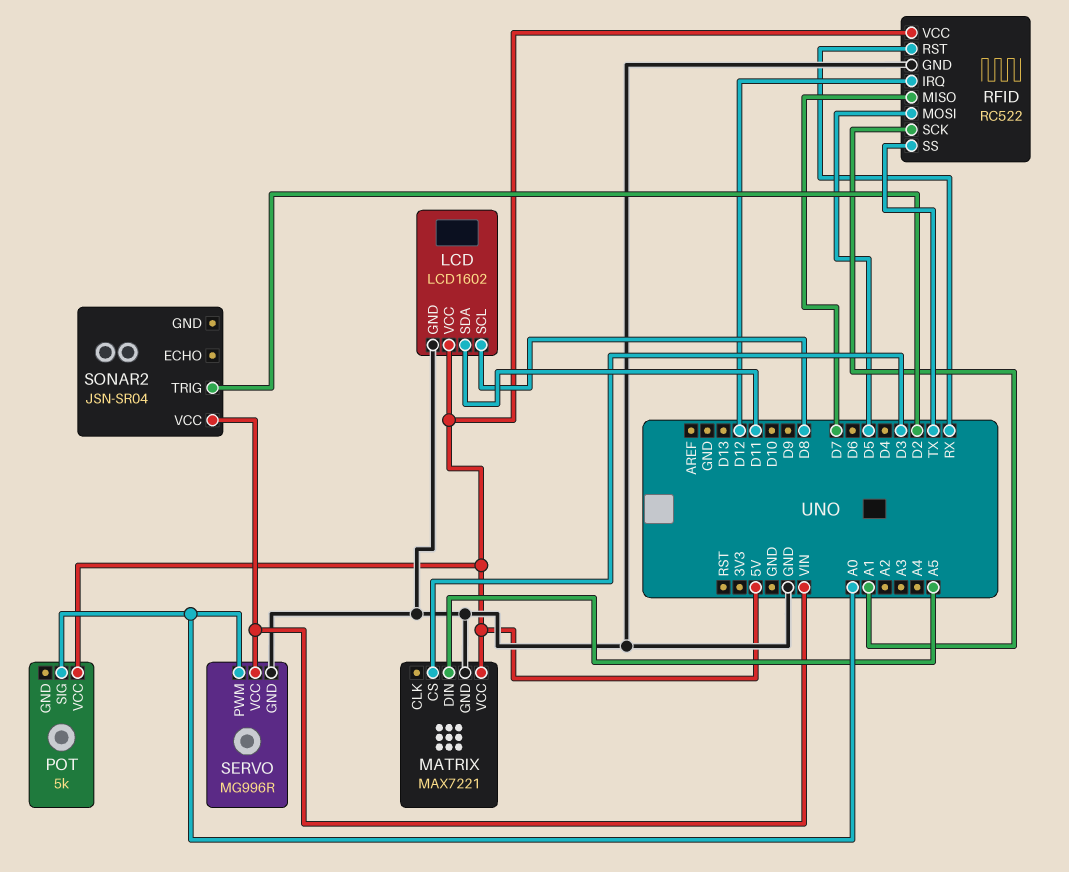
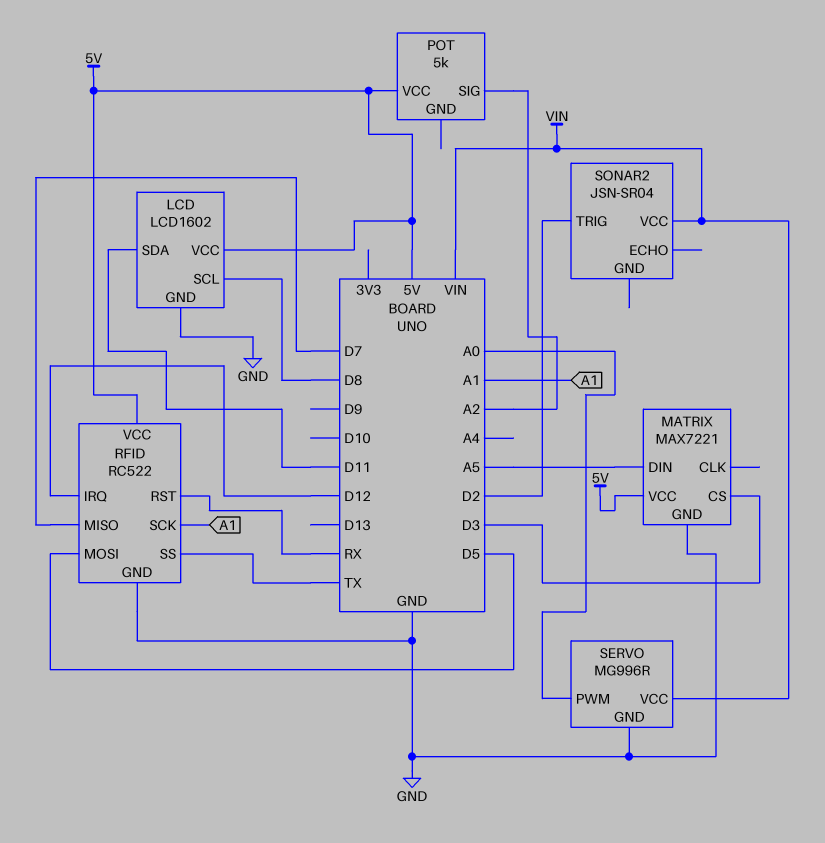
POT pin SIG: A0 -> A2

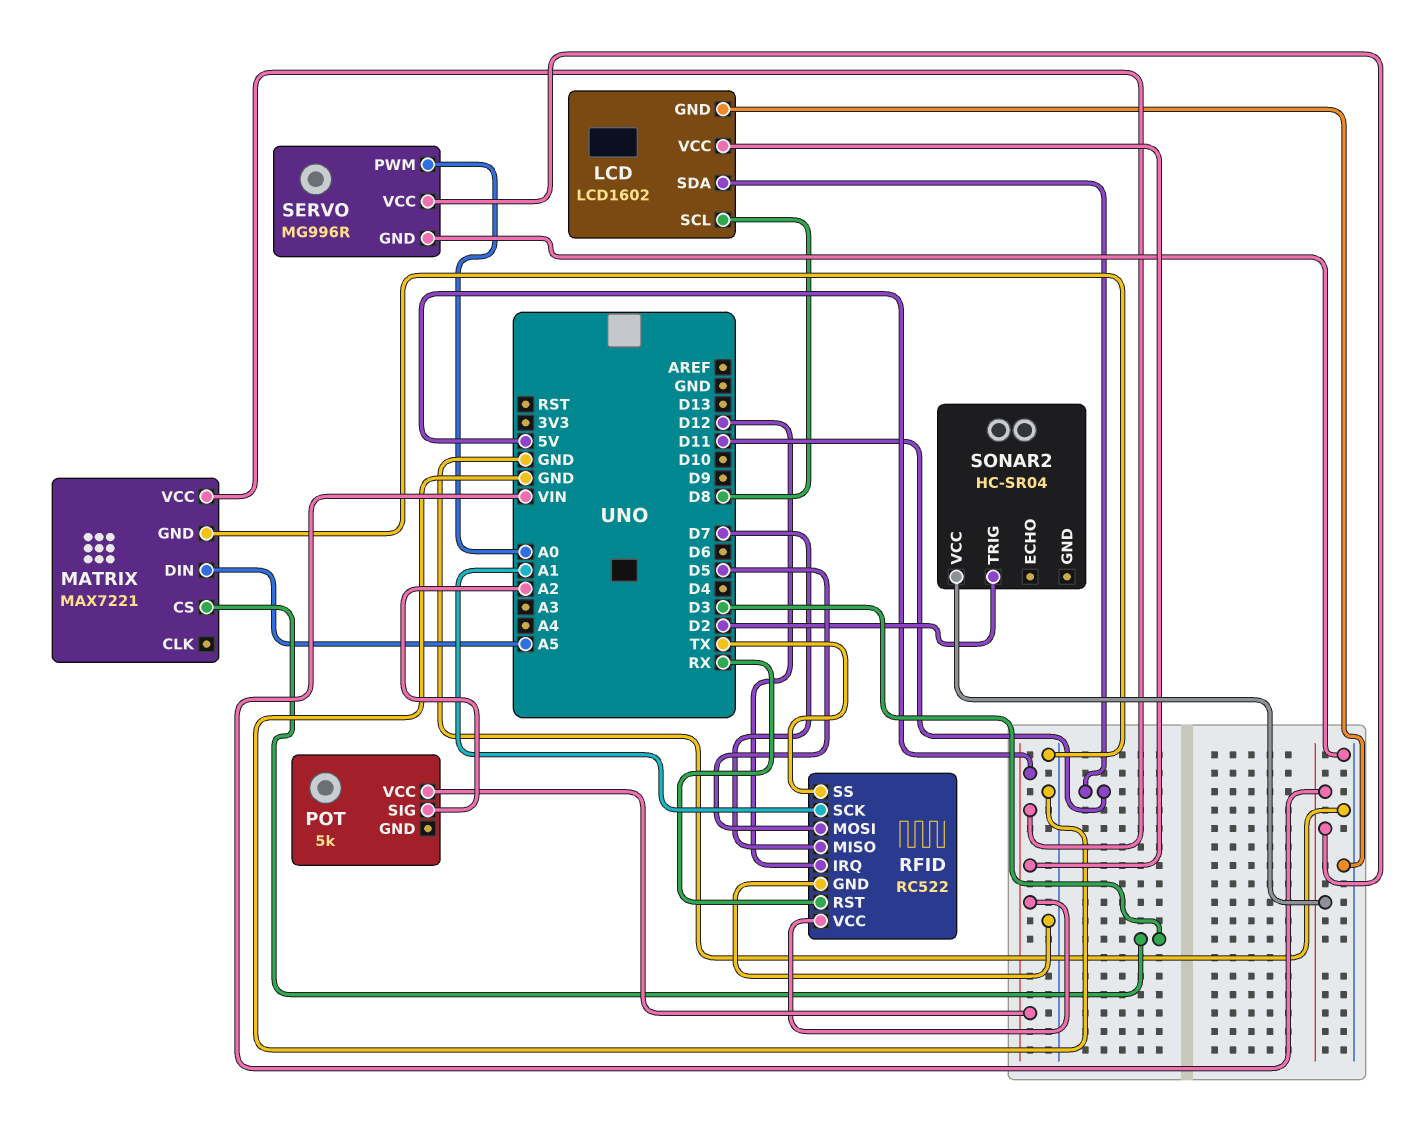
SONAR2: JSN-SR04 -> HC-SR04

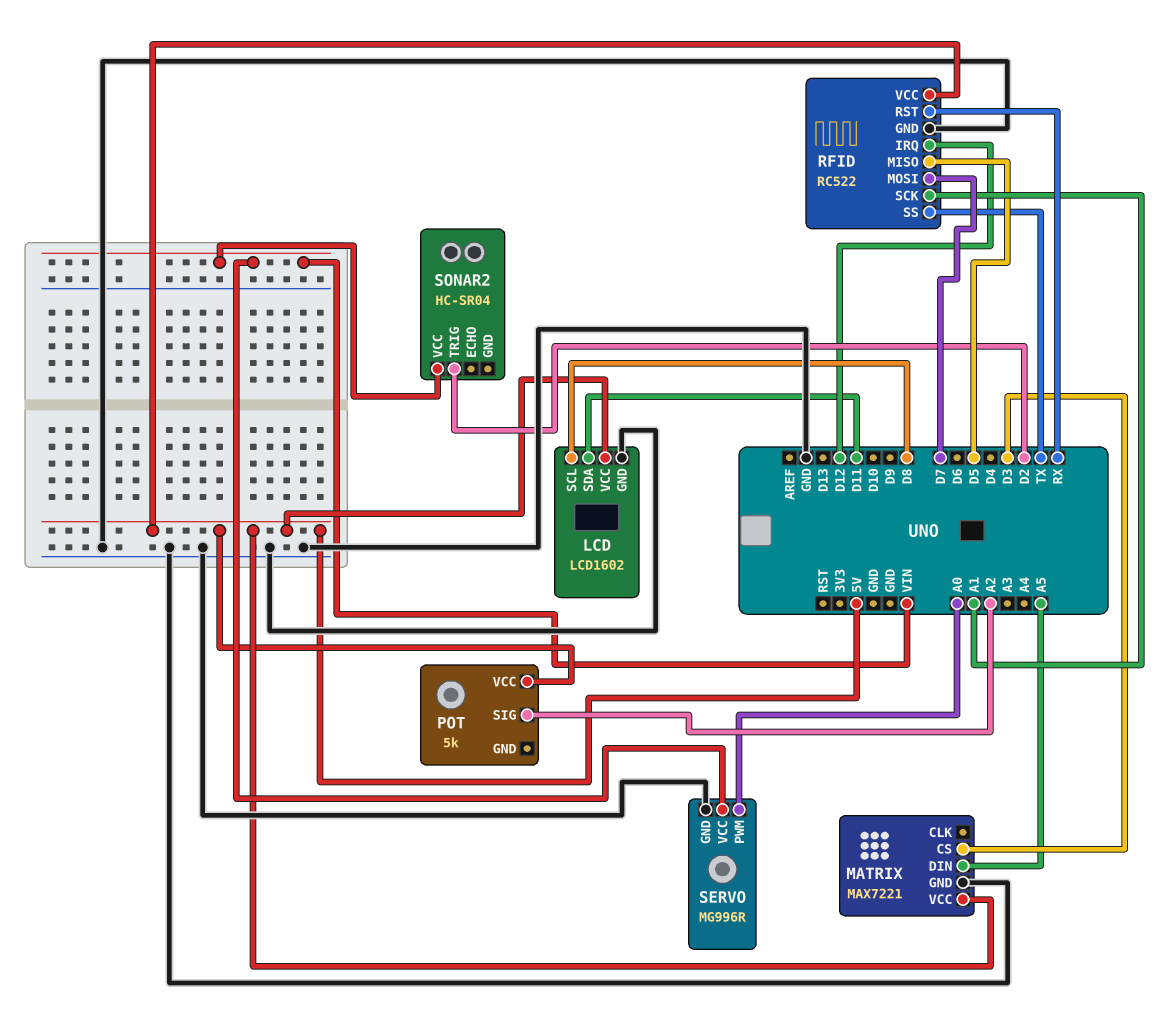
RFID pin MISO: D7 -> D5
RFID pin MOSI: D5 -> D7

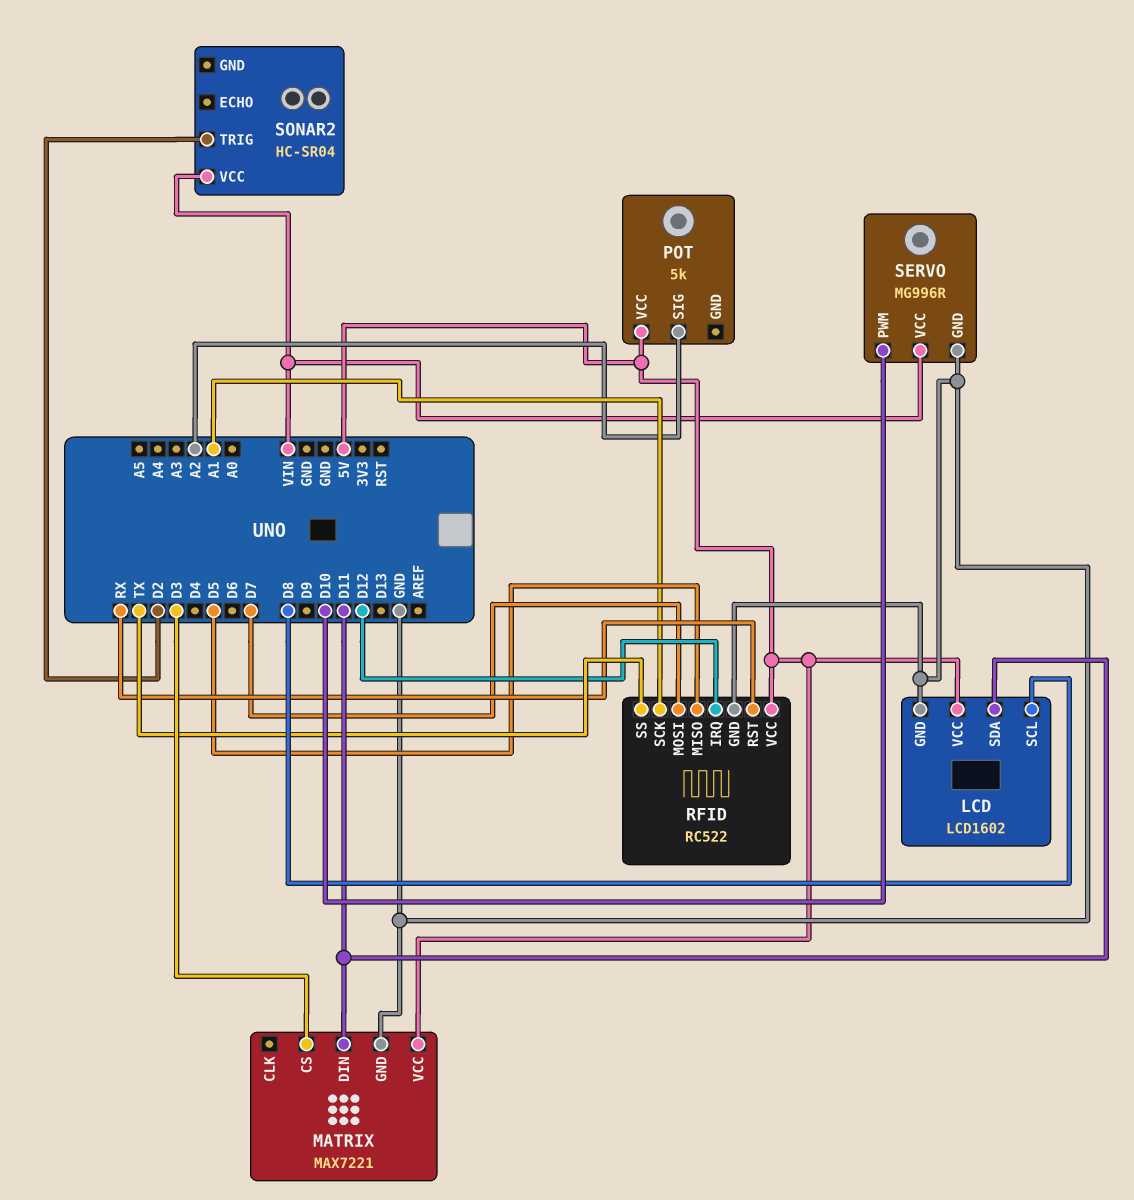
MATRIX pin DIN: A5 -> D11
SERVO pin PWM: A0 -> D10

